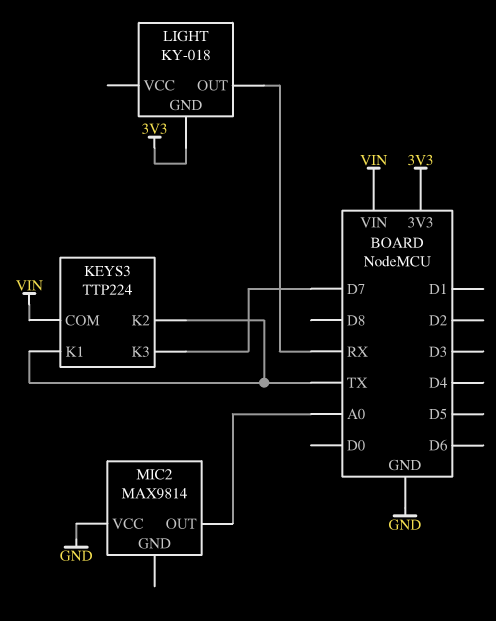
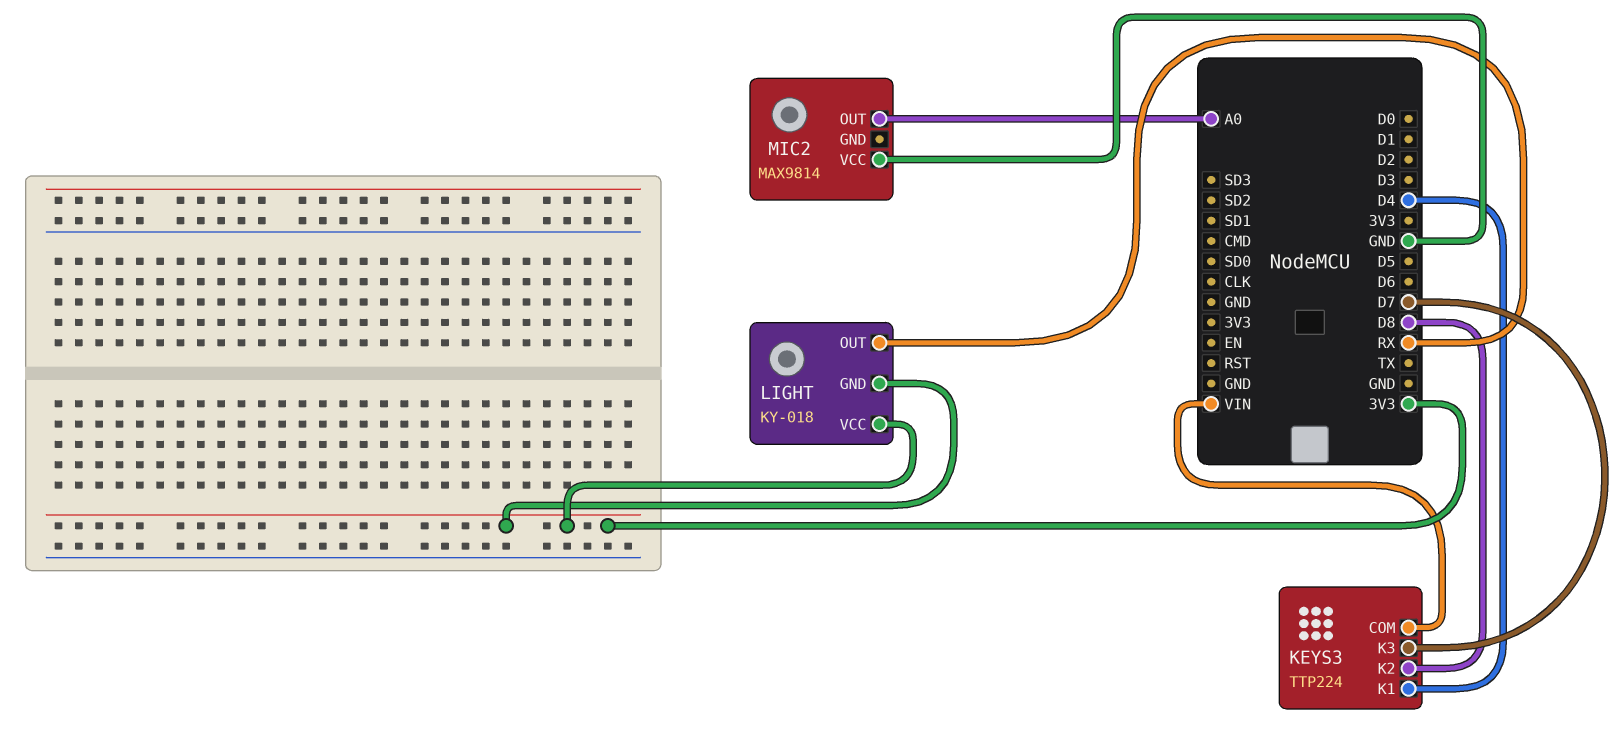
KEYS3 pin K1: TX -> D4
KEYS3 pin K2: TX -> D8
LIGHT pin VCC: none -> 3V3

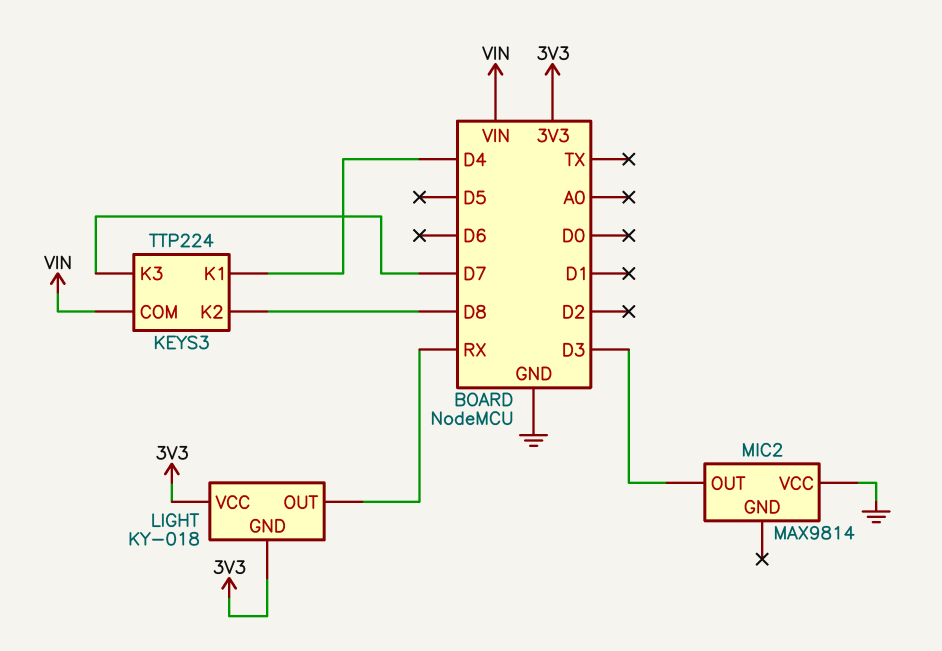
MIC2 pin OUT: A0 -> D3

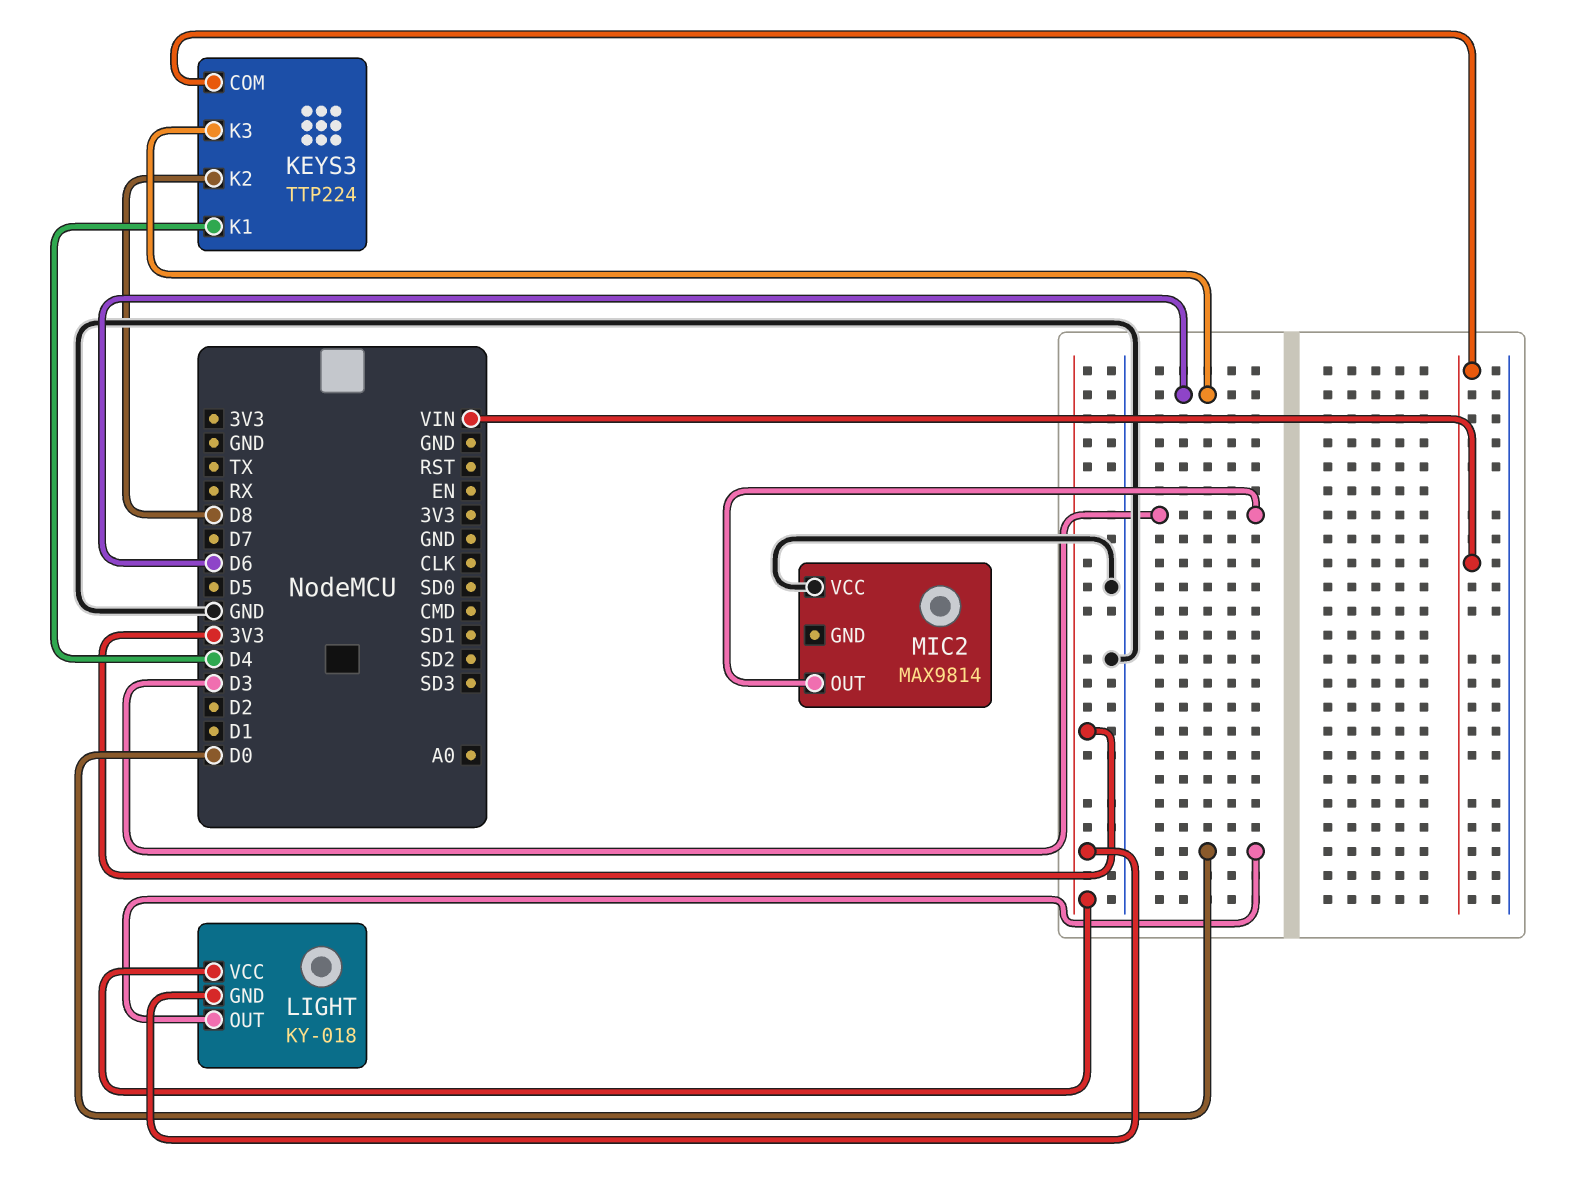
KEYS3 pin K3: D7 -> D6
LIGHT pin OUT: RX -> D0

